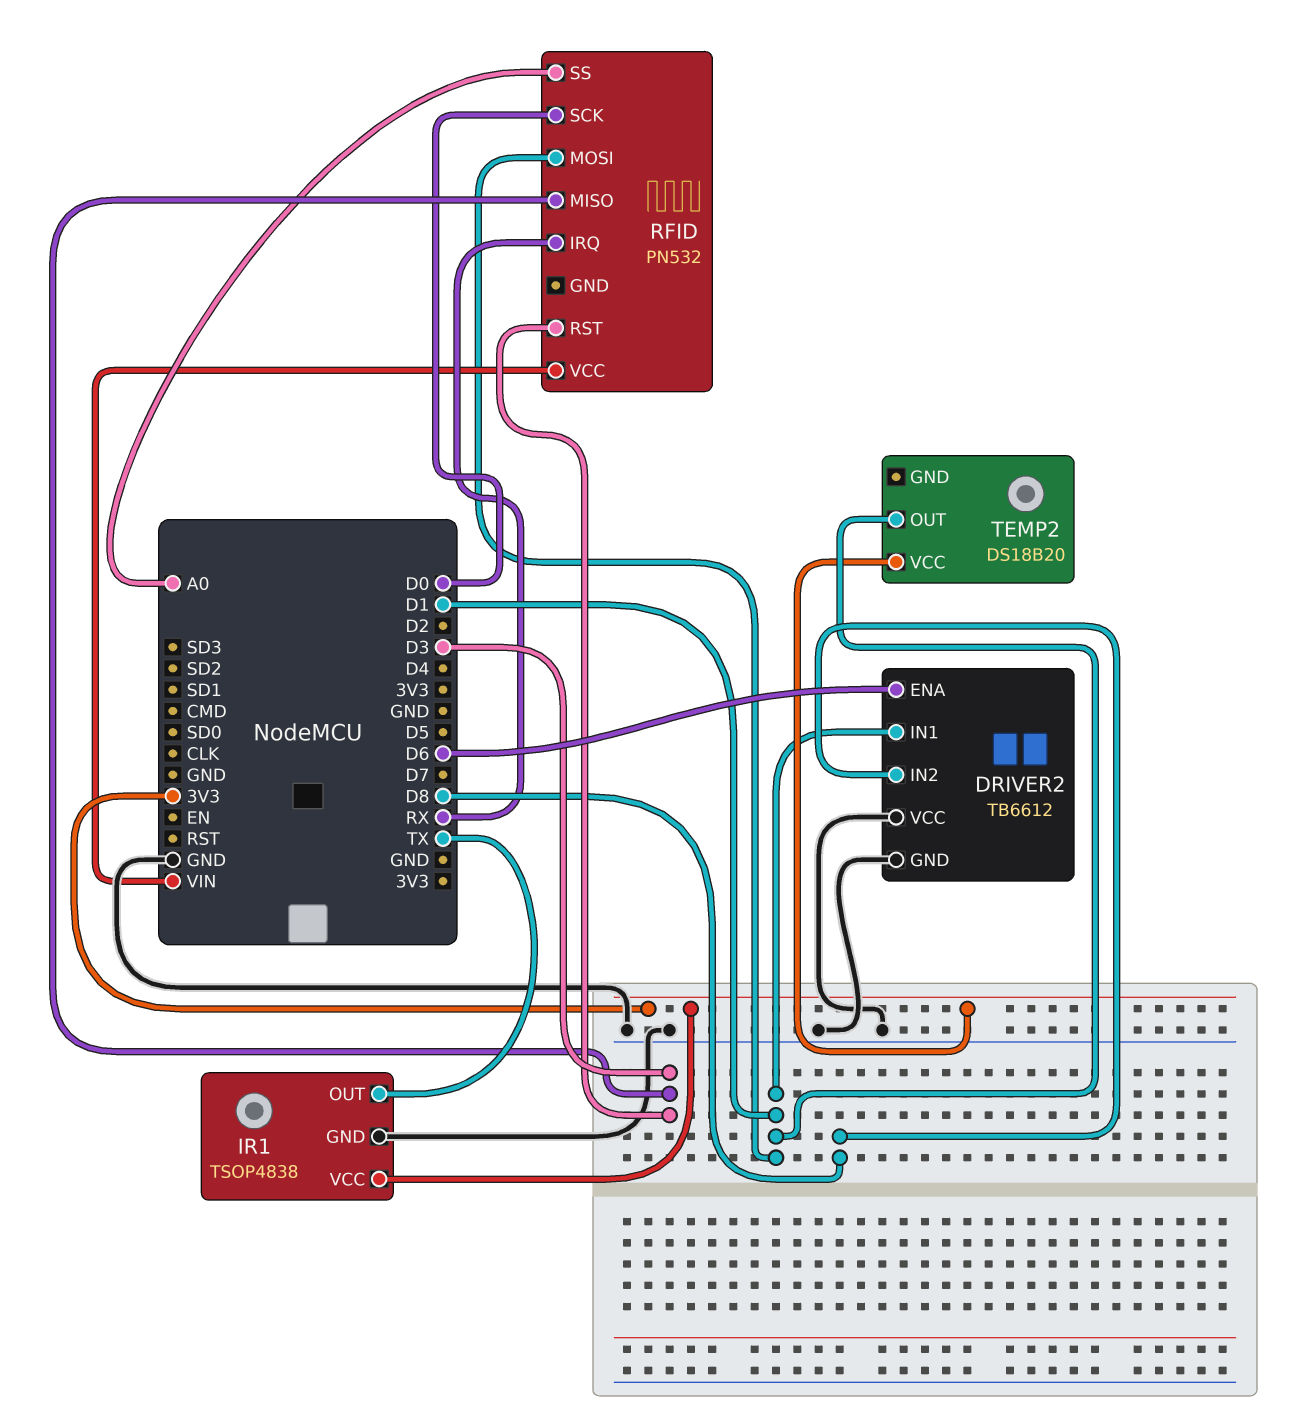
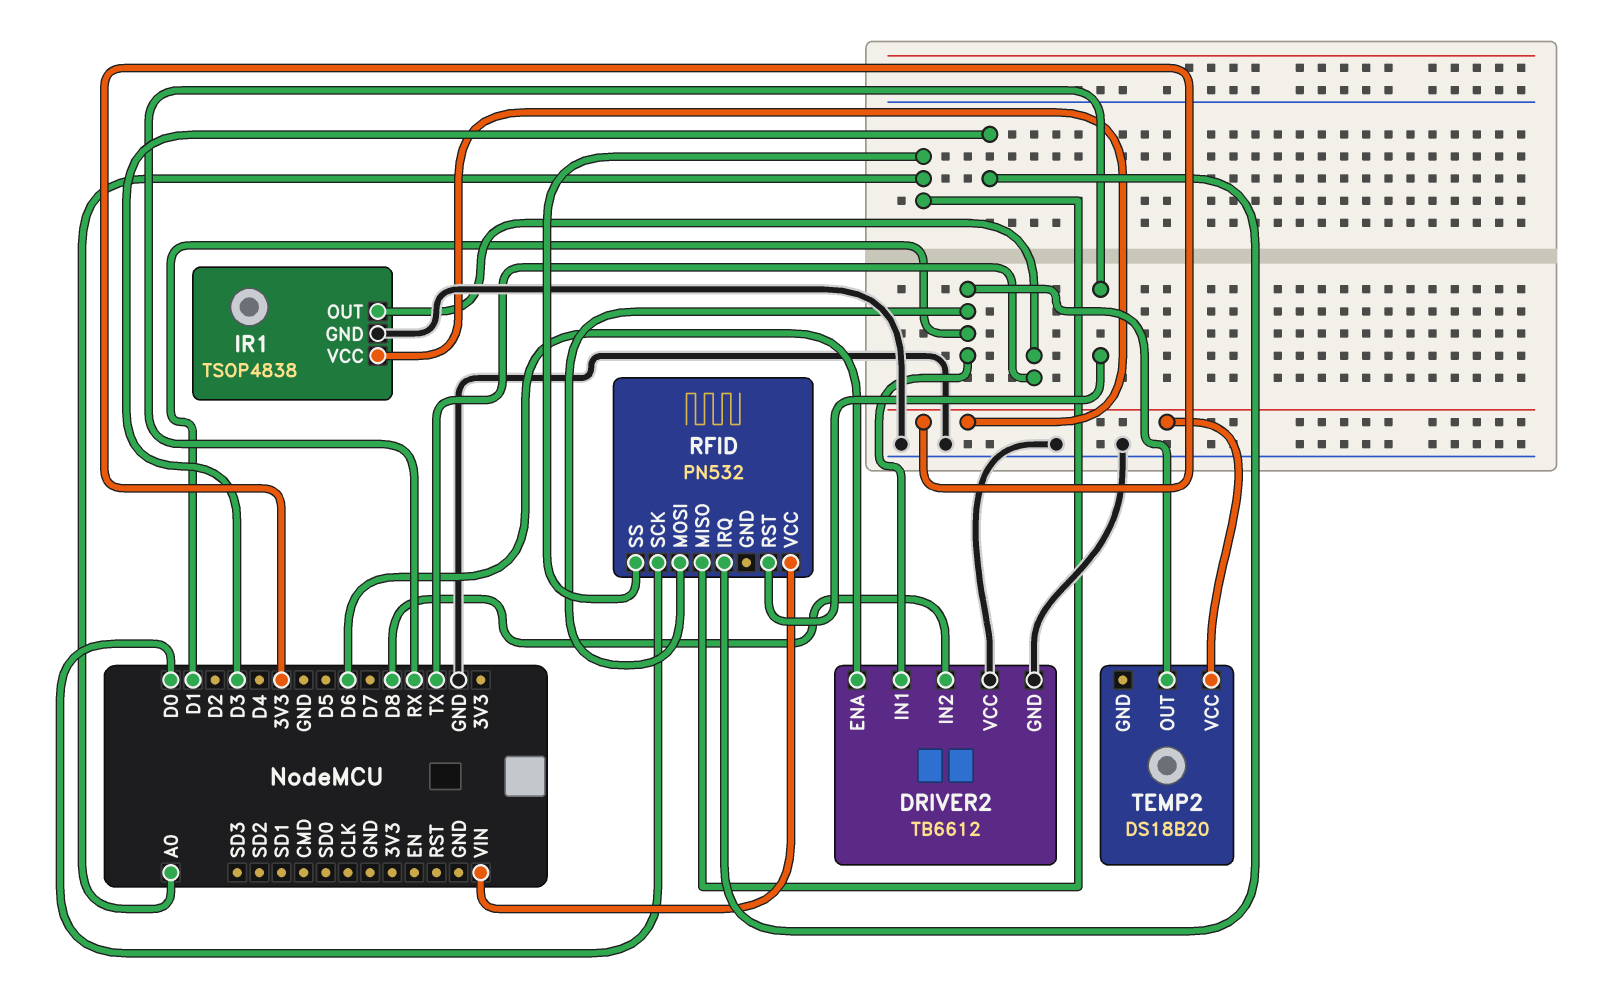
RFID pin IRQ: RX -> D3
RFID pin MISO: D3 -> A0
RFID pin RST: D3 -> RX

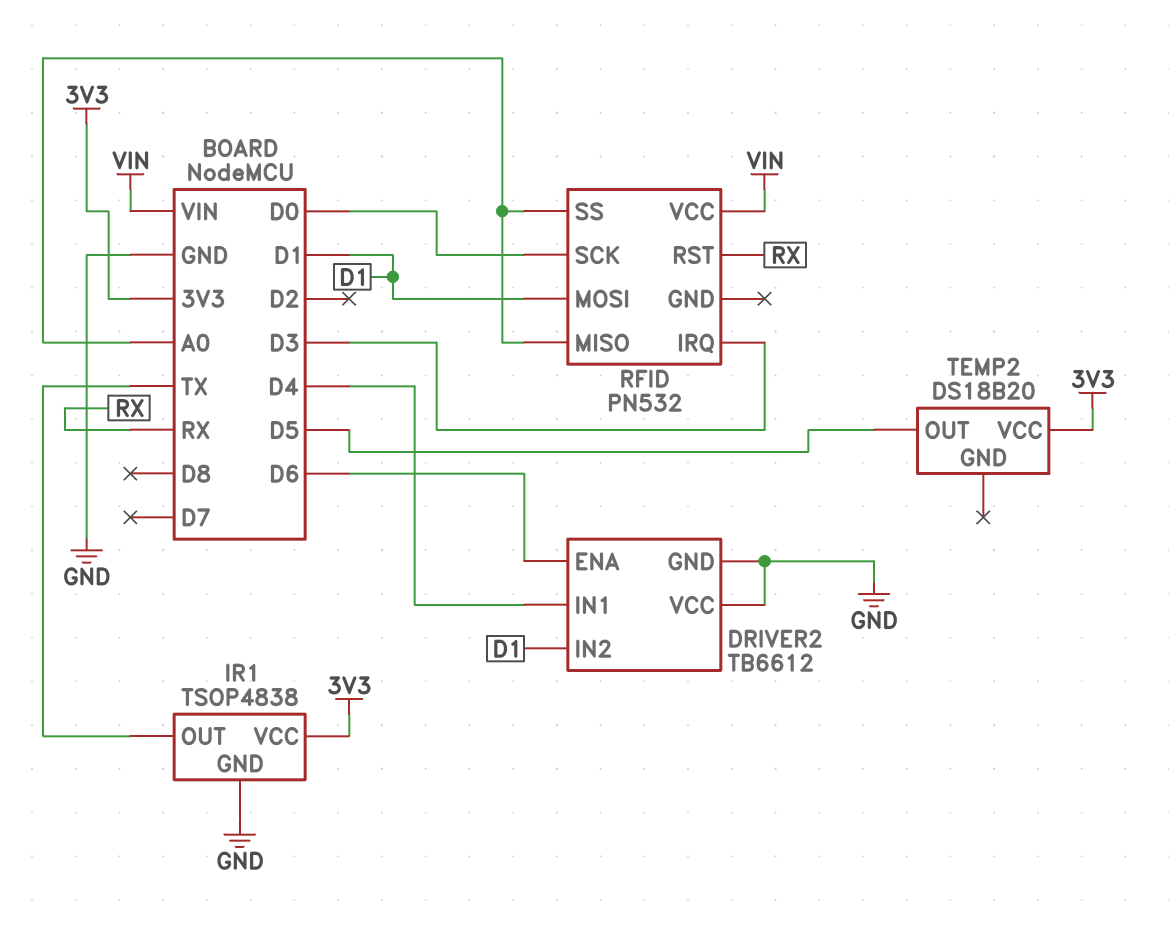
DRIVER2 pin IN1: D1 -> D4
DRIVER2 pin IN2: D8 -> D1
TEMP2 pin OUT: D1 -> D5

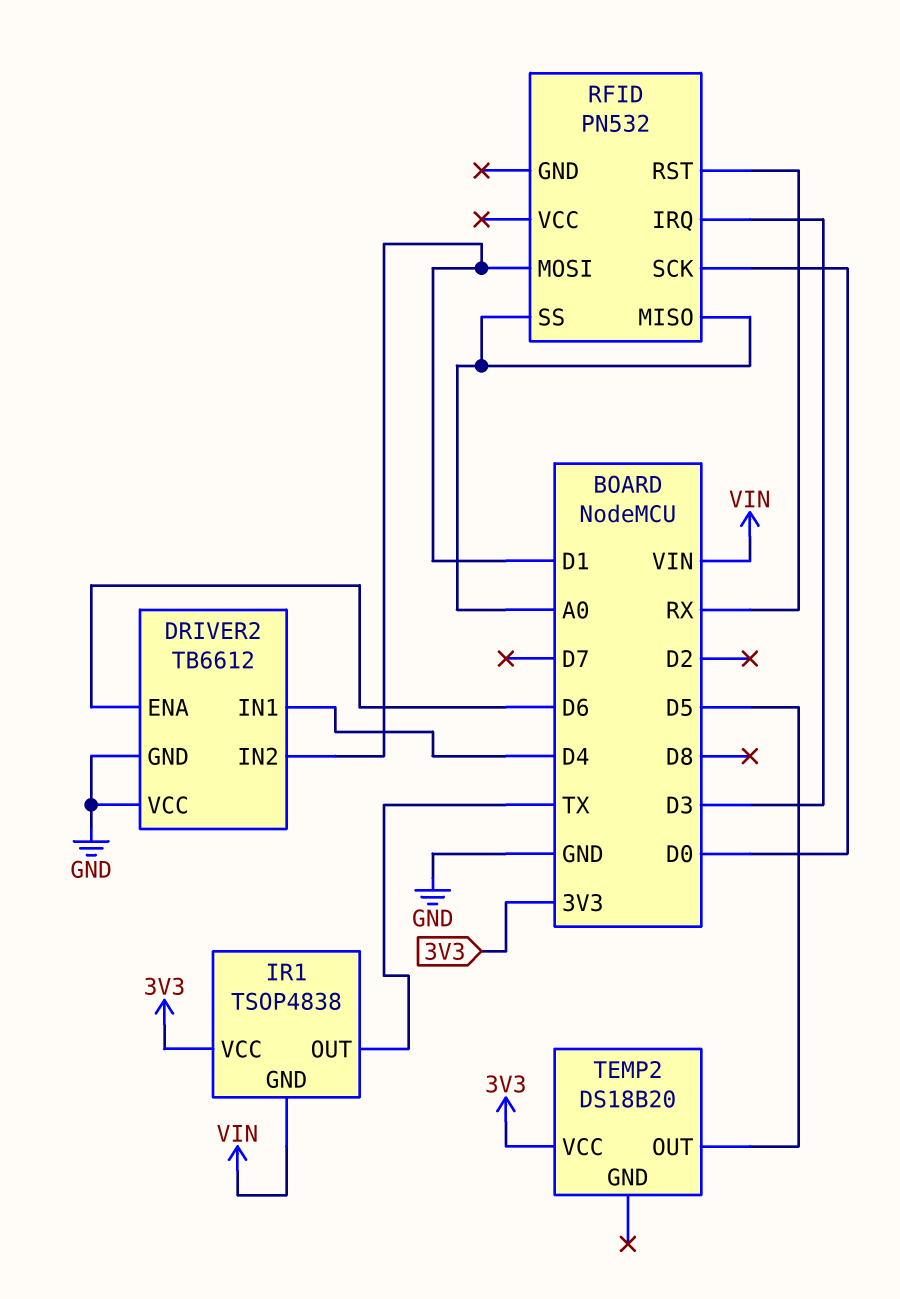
IR1 pin GND: GND -> VIN
RFID pin VCC: VIN -> none

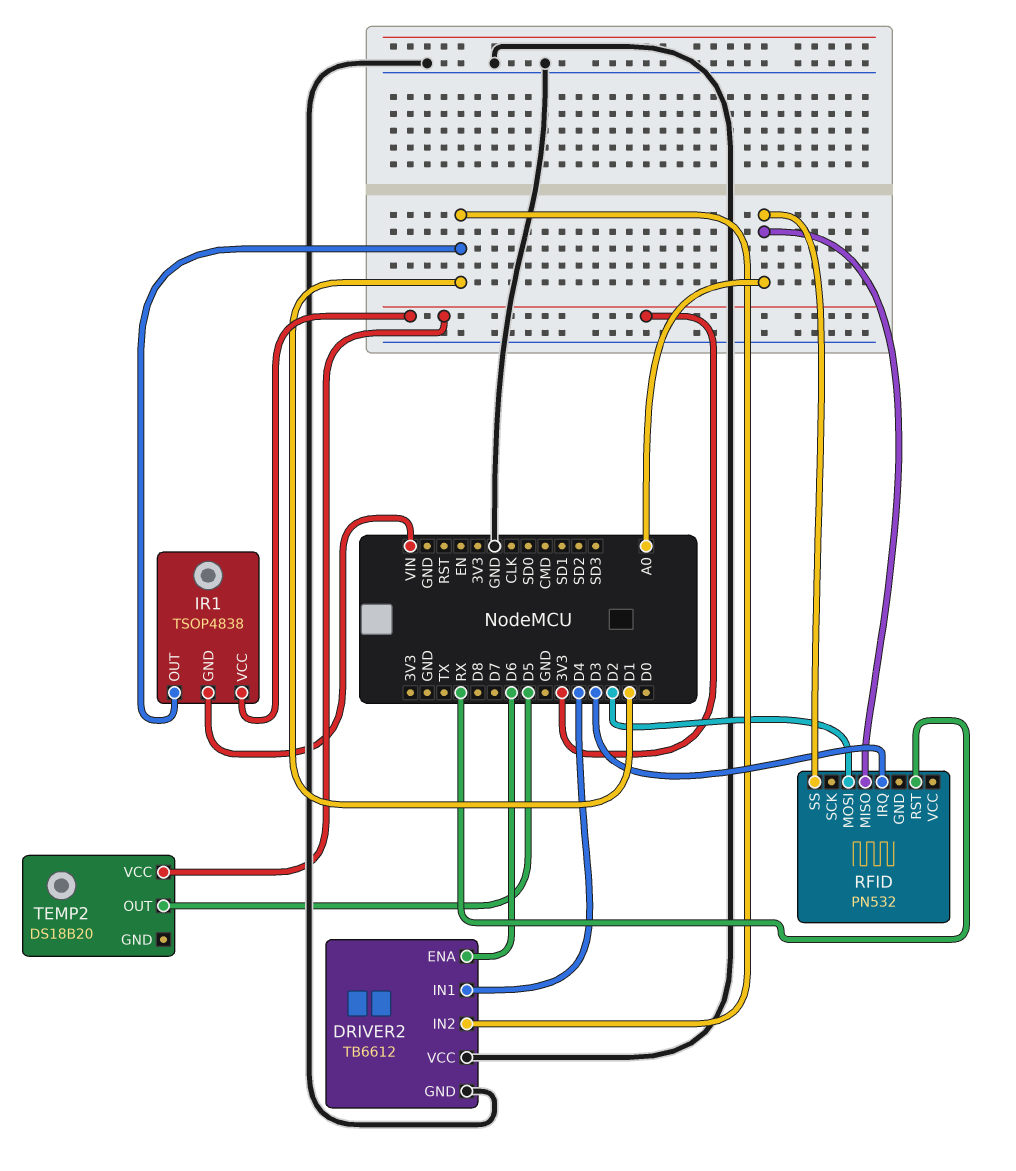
IR1 pin OUT: TX -> D1
RFID pin MOSI: D1 -> D2
RFID pin SCK: D0 -> none

